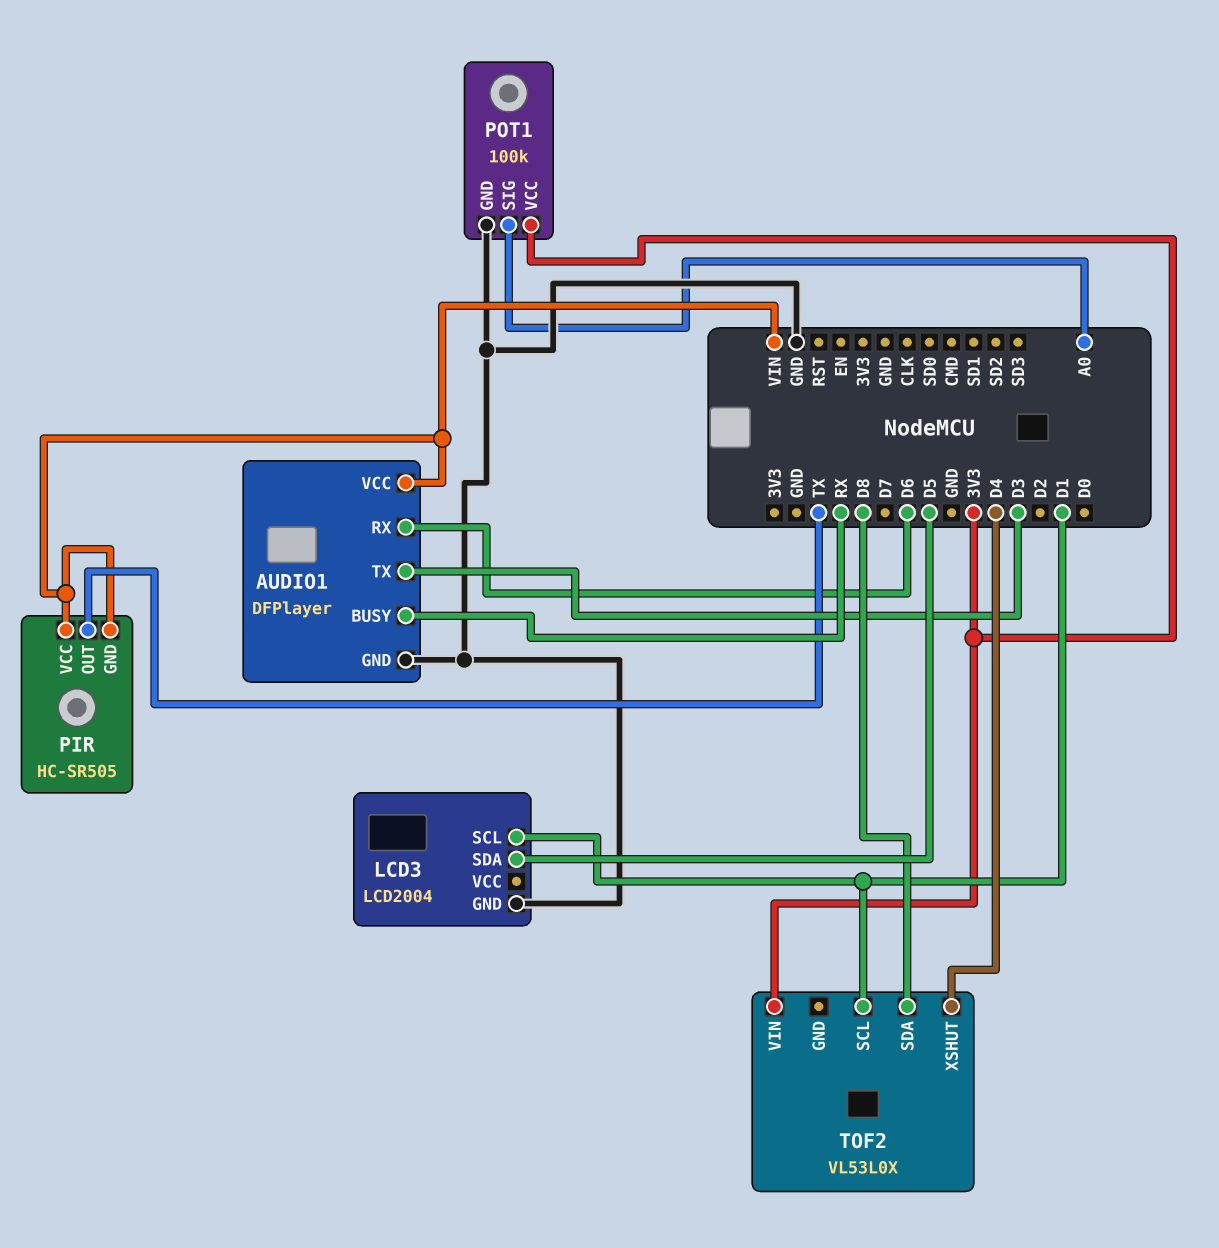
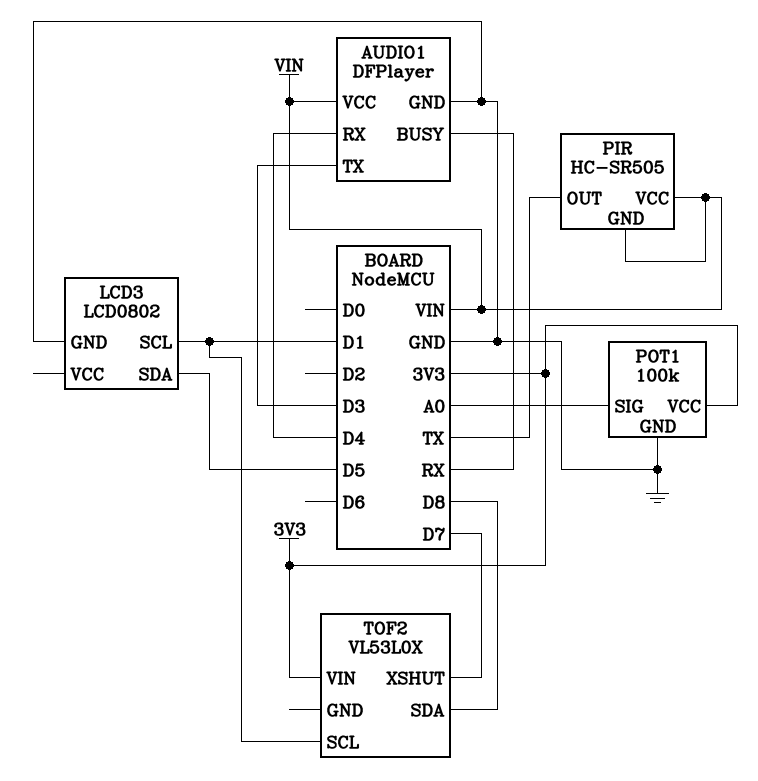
AUDIO1 pin RX: D6 -> D4
LCD3: LCD2004 -> LCD0802
TOF2 pin XSHUT: D4 -> D7

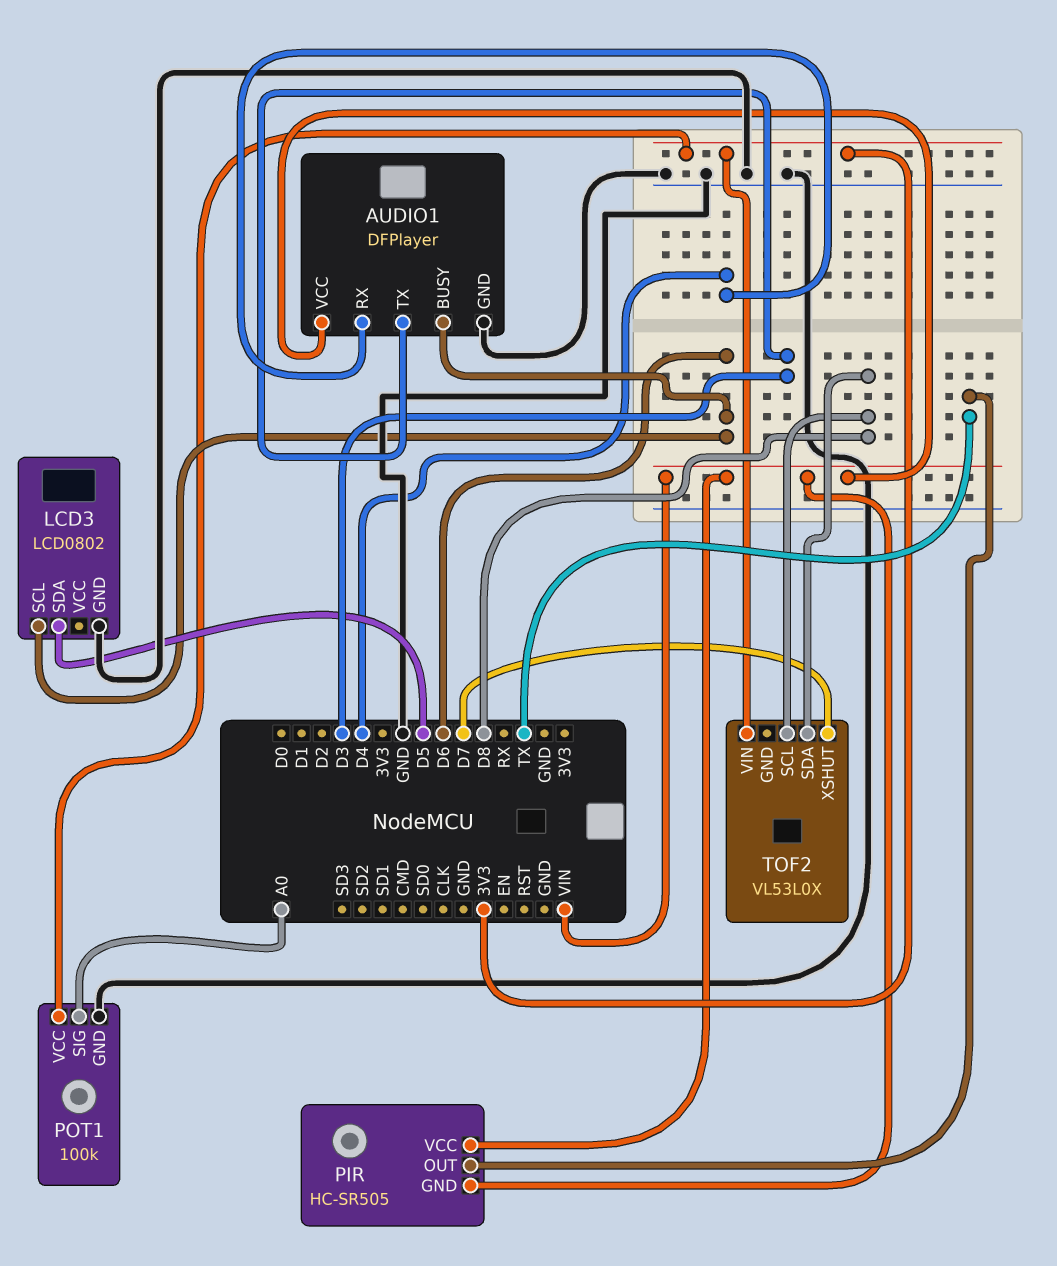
AUDIO1 pin BUSY: RX -> D6
LCD3 pin SCL: D1 -> D6
TOF2 pin SCL: D1 -> D8

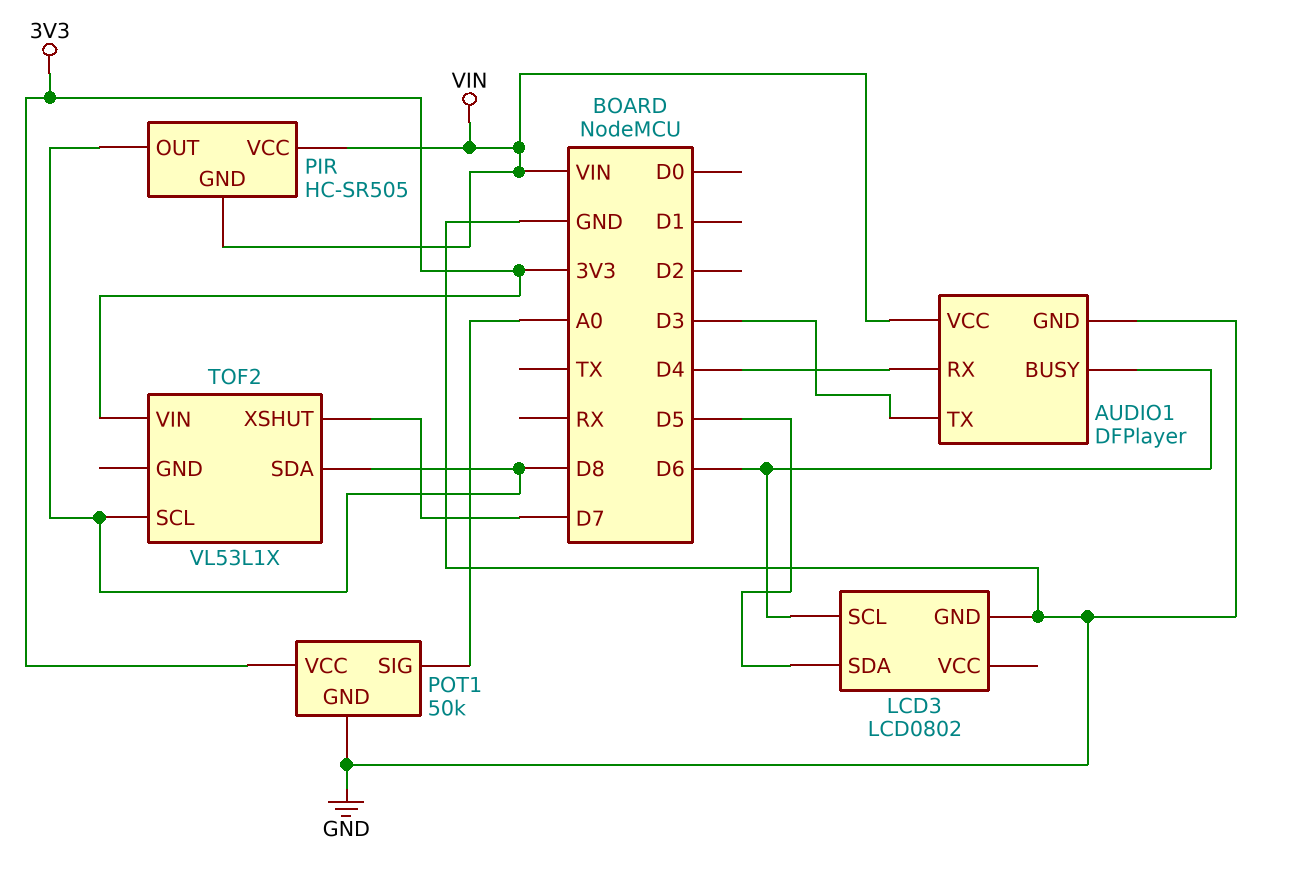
PIR pin OUT: TX -> D8
POT1: 100k -> 50k
TOF2: VL53L0X -> VL53L1X

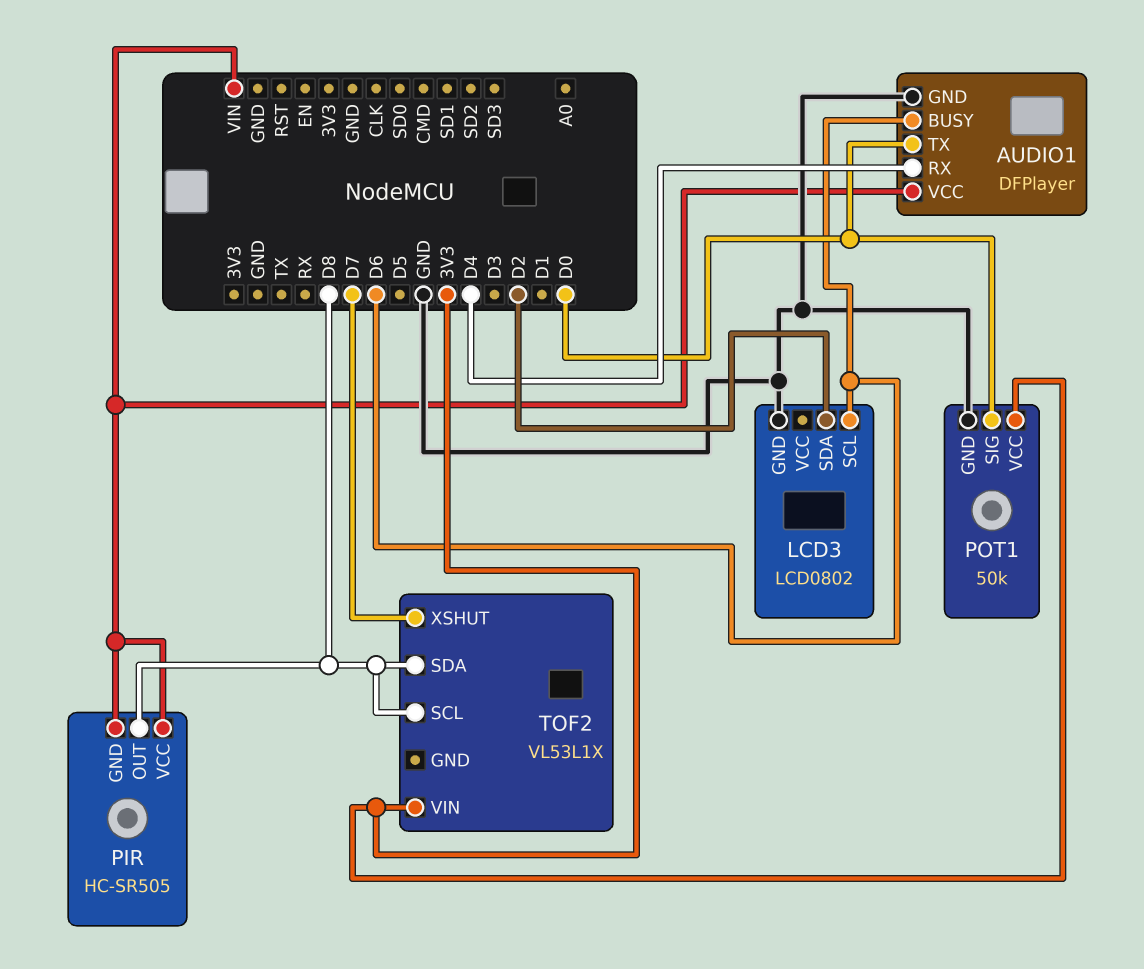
AUDIO1 pin TX: D3 -> D0
LCD3 pin SDA: D5 -> D2
POT1 pin SIG: A0 -> D0

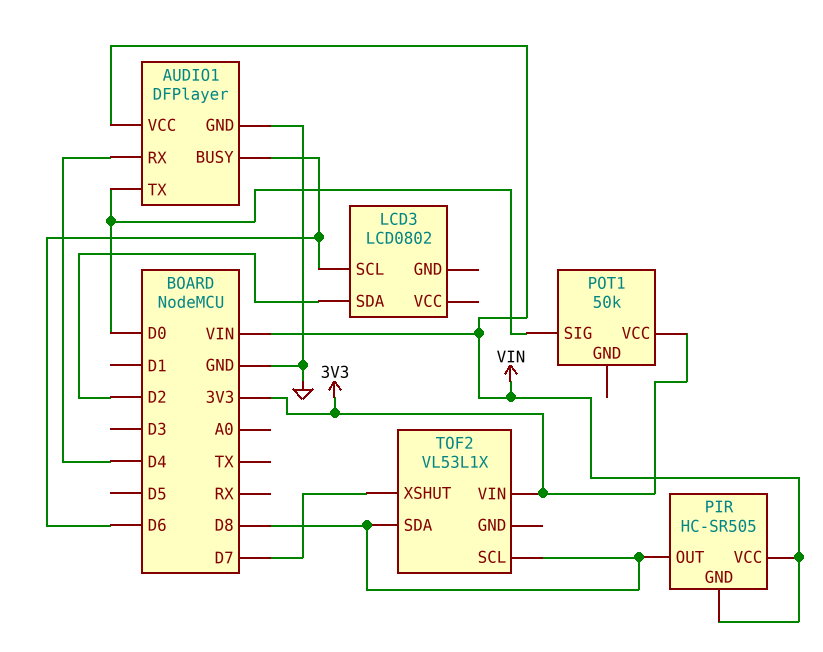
LCD3 pin GND: GND -> none
POT1 pin GND: GND -> none

